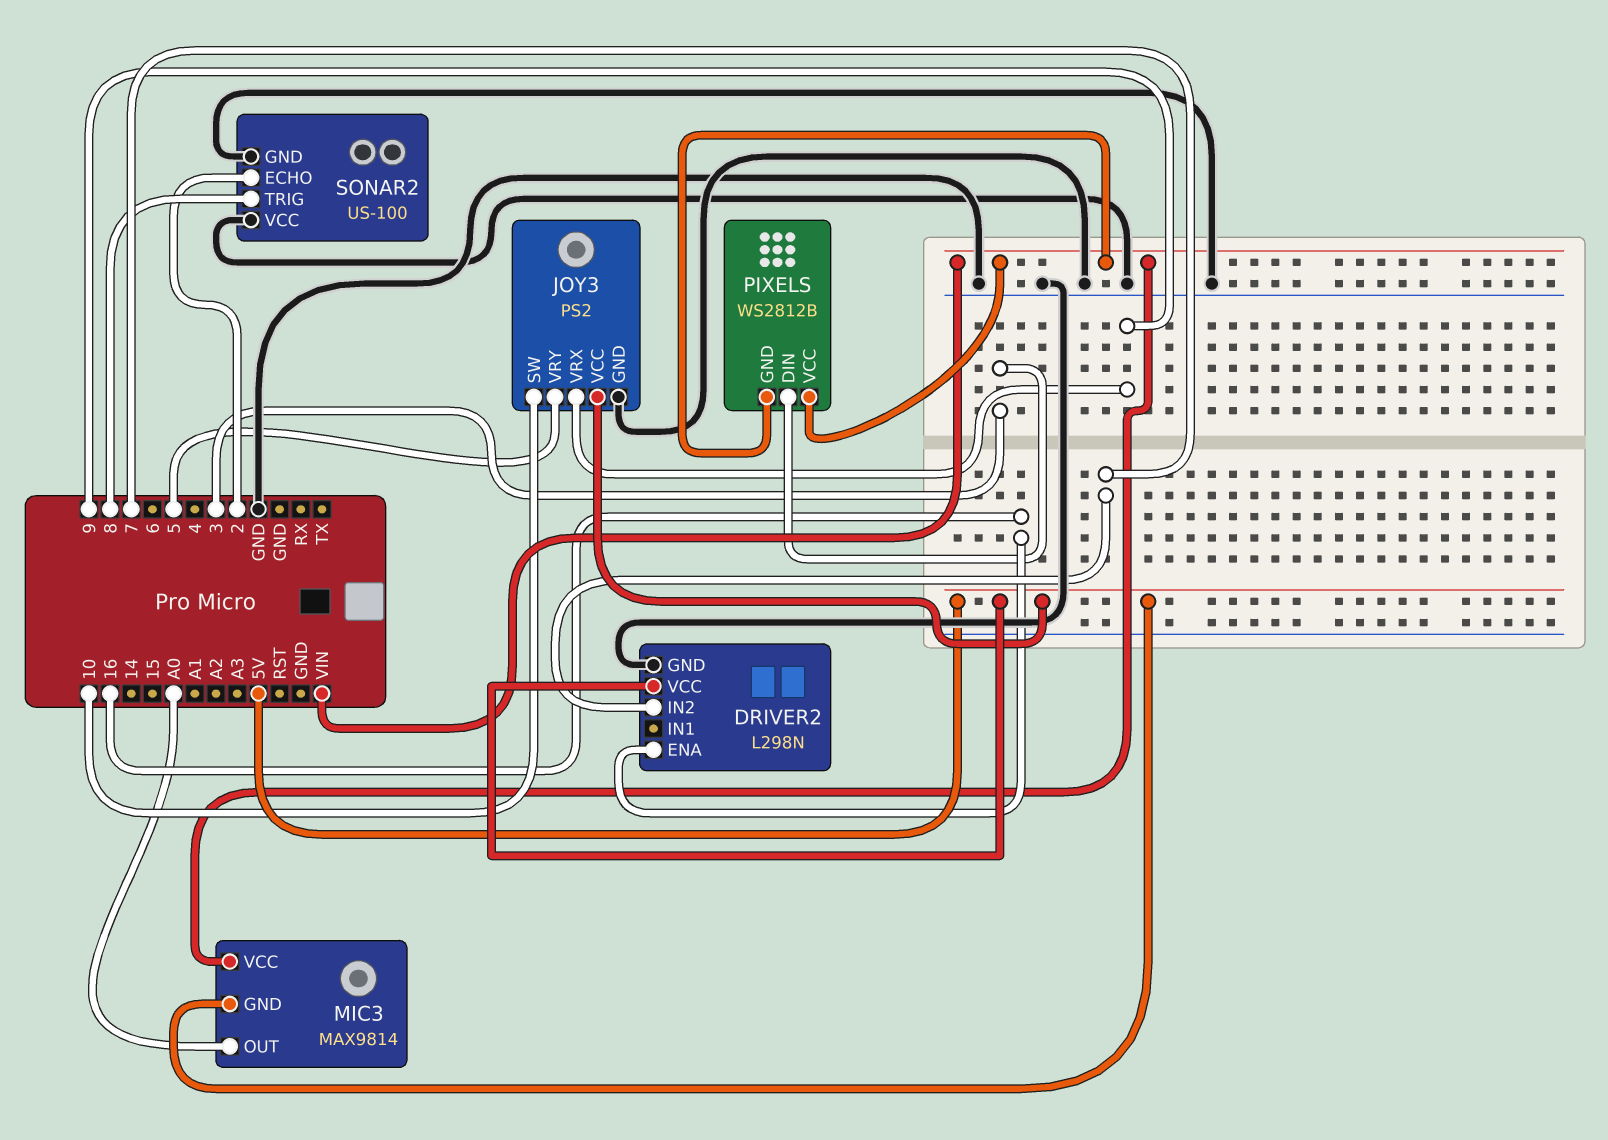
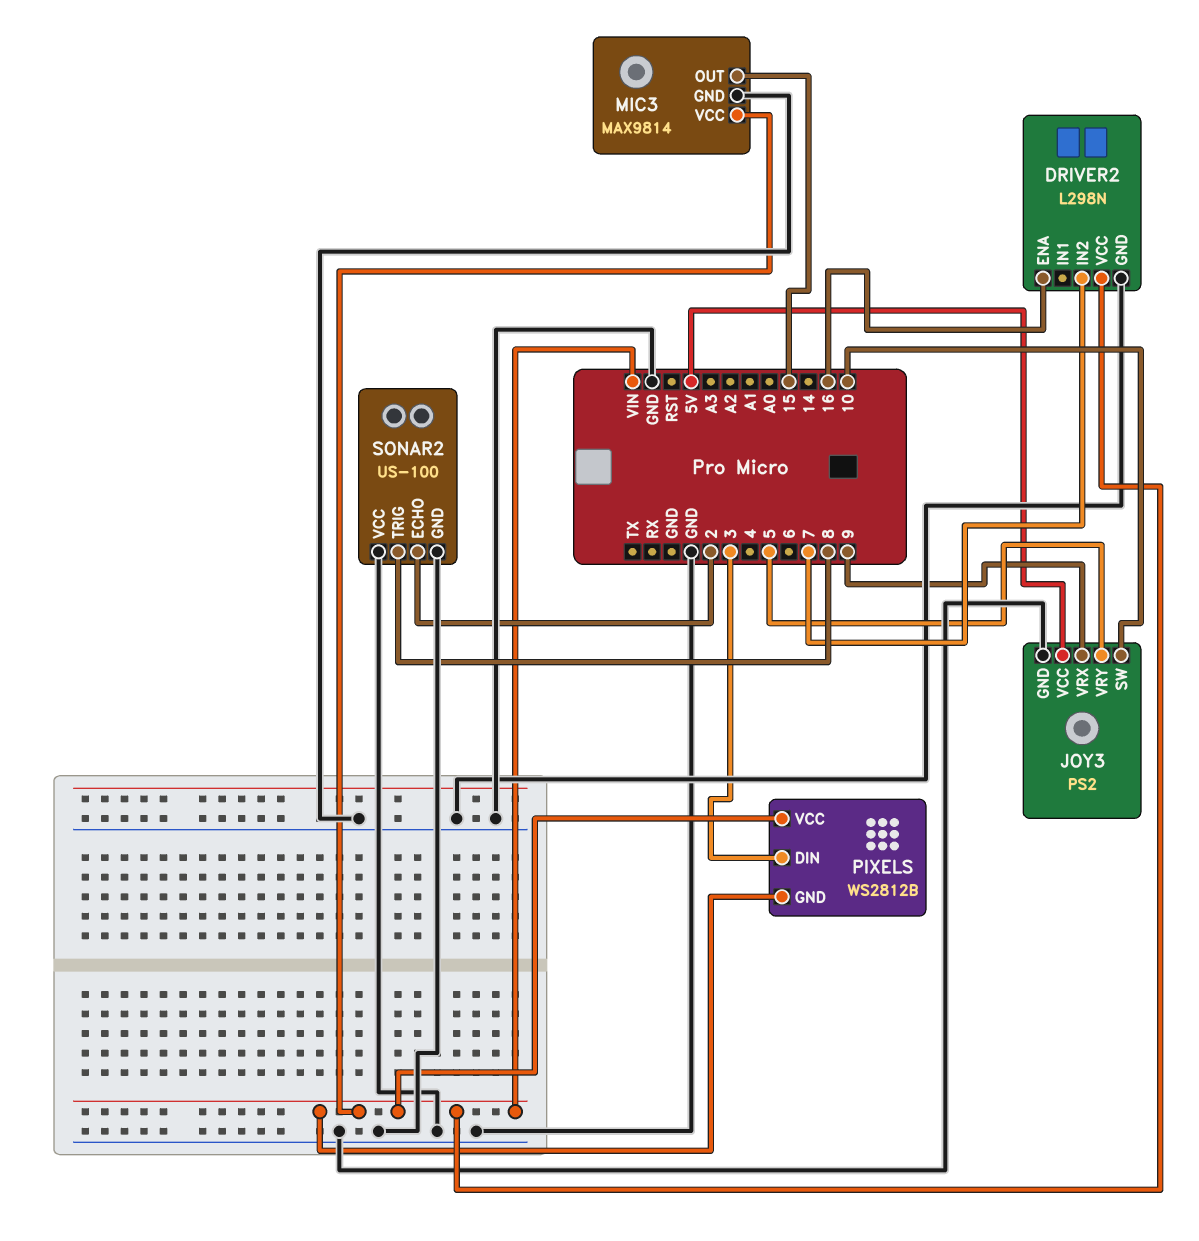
DRIVER2 pin VCC: 5V -> VIN
MIC3 pin GND: 5V -> GND
MIC3 pin OUT: A0 -> 15

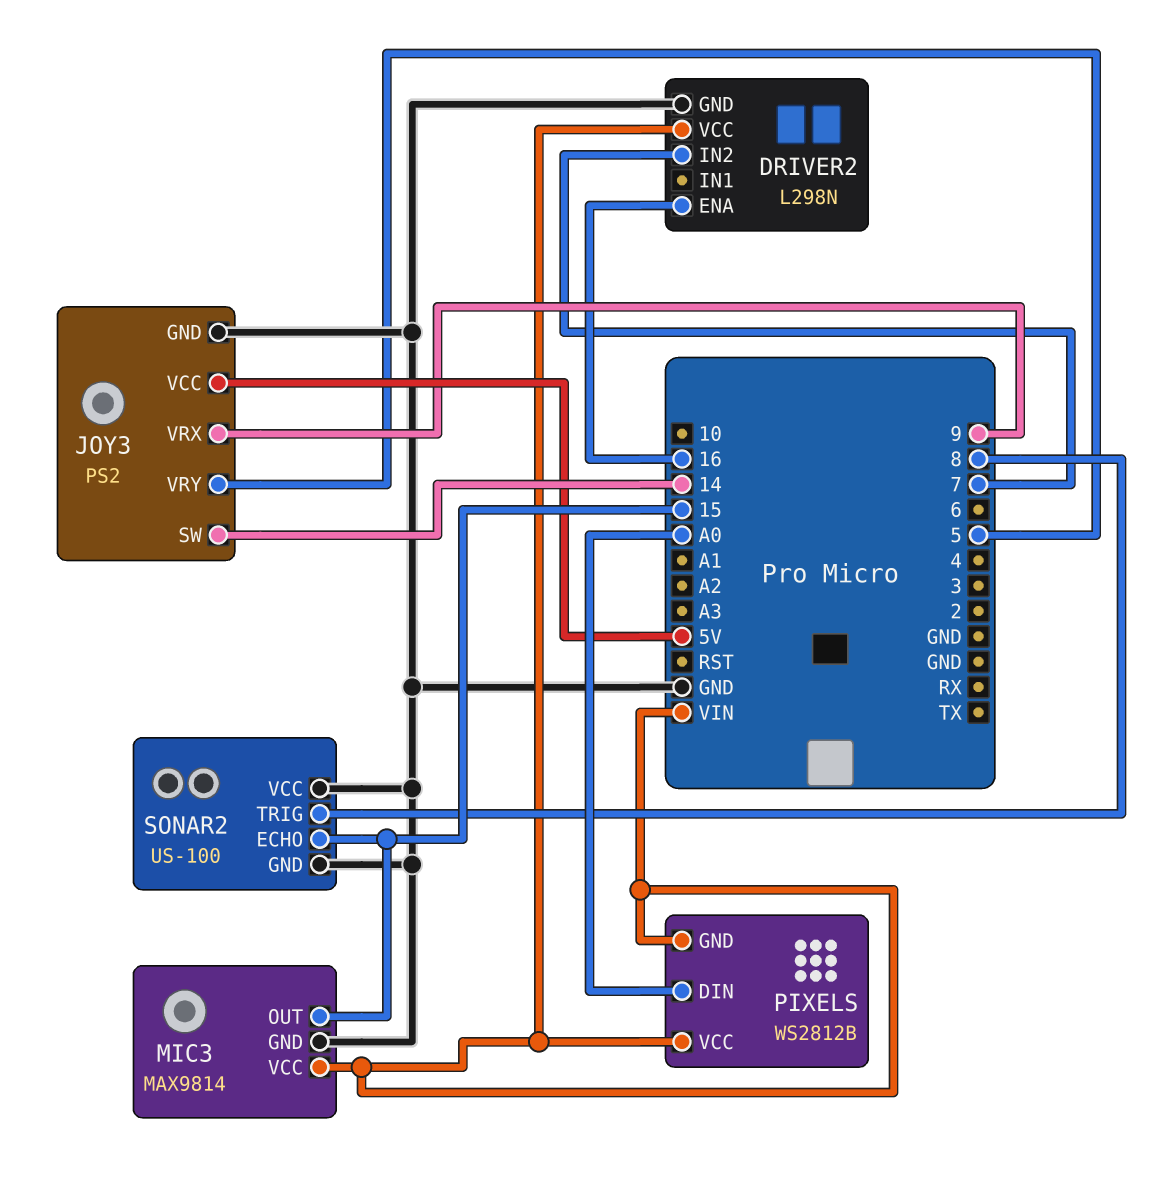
JOY3 pin SW: 10 -> 14
PIXELS pin DIN: 3 -> A0
SONAR2 pin ECHO: 2 -> 15

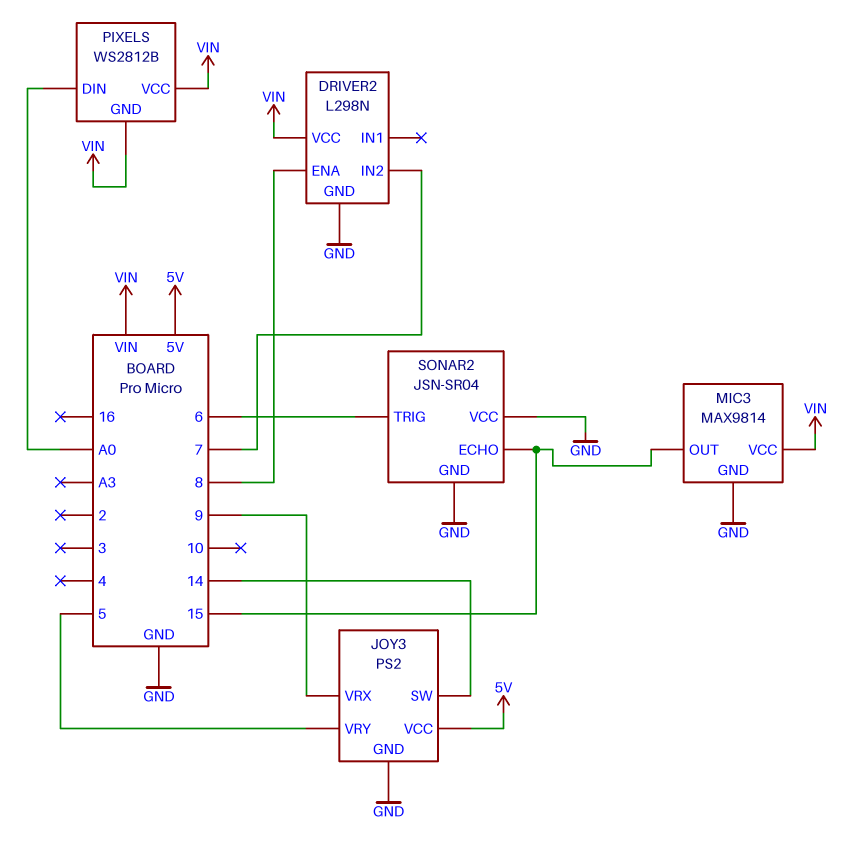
DRIVER2 pin ENA: 16 -> 8
SONAR2: US-100 -> JSN-SR04
SONAR2 pin TRIG: 8 -> 6

